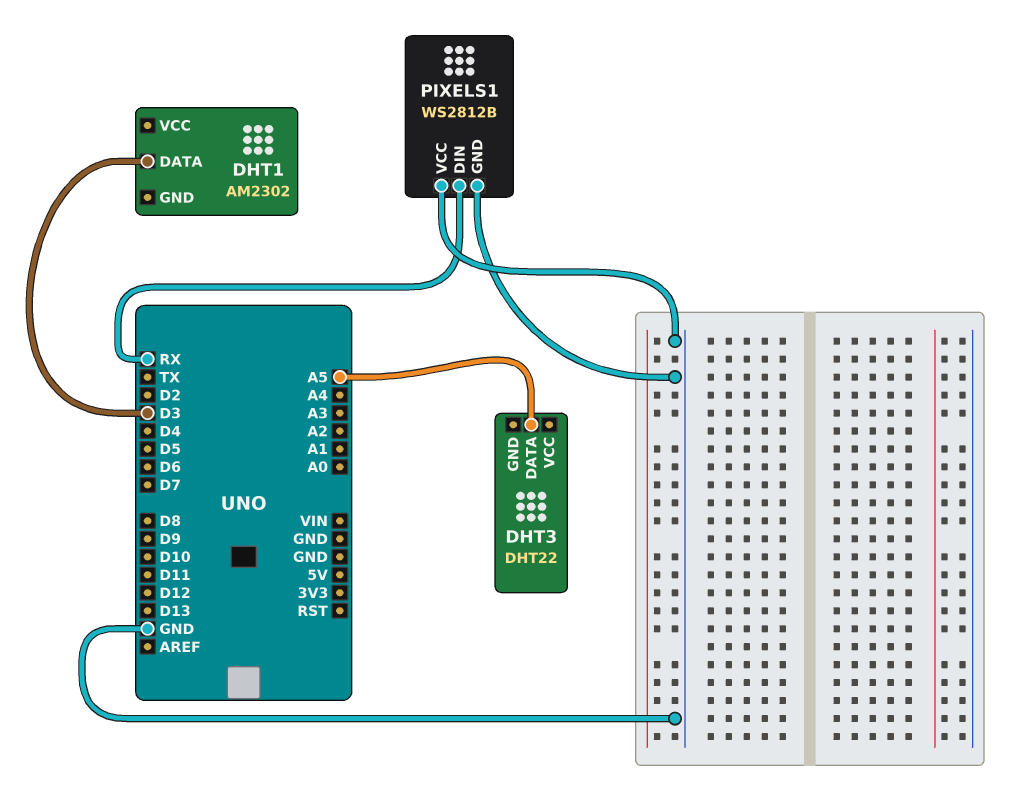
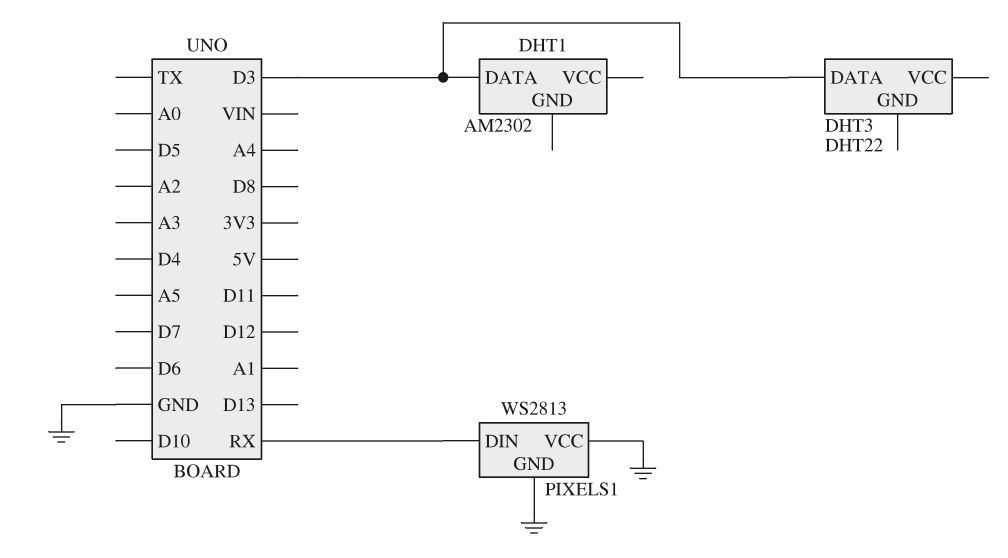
DHT3 pin DATA: A5 -> D3
PIXELS1: WS2812B -> WS2813

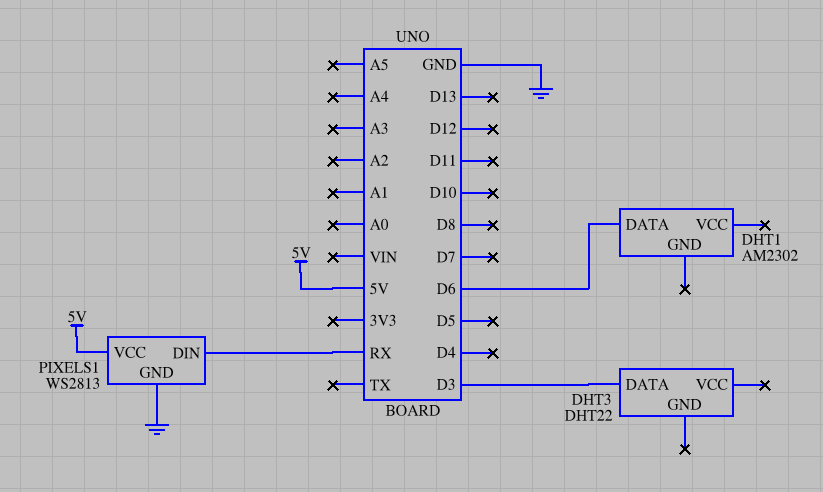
DHT1 pin DATA: D3 -> D6
PIXELS1 pin VCC: GND -> 5V

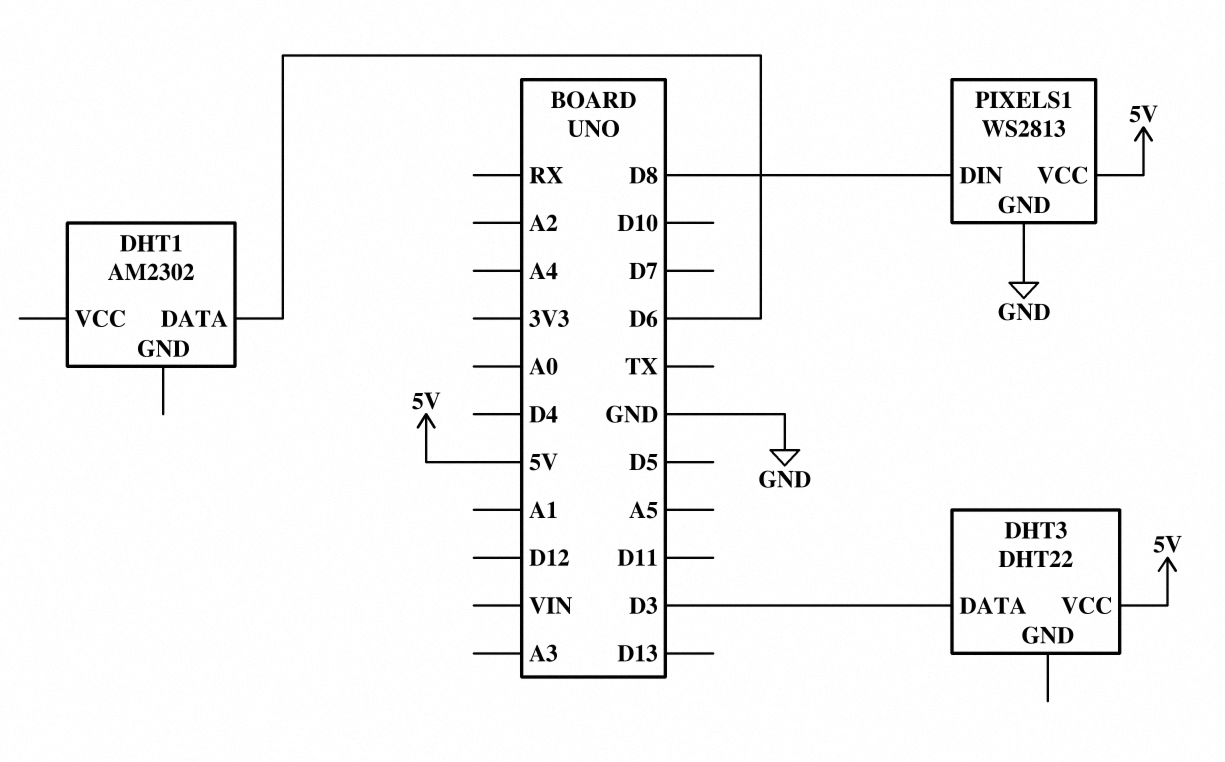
DHT3 pin VCC: none -> 5V
PIXELS1 pin DIN: RX -> D8

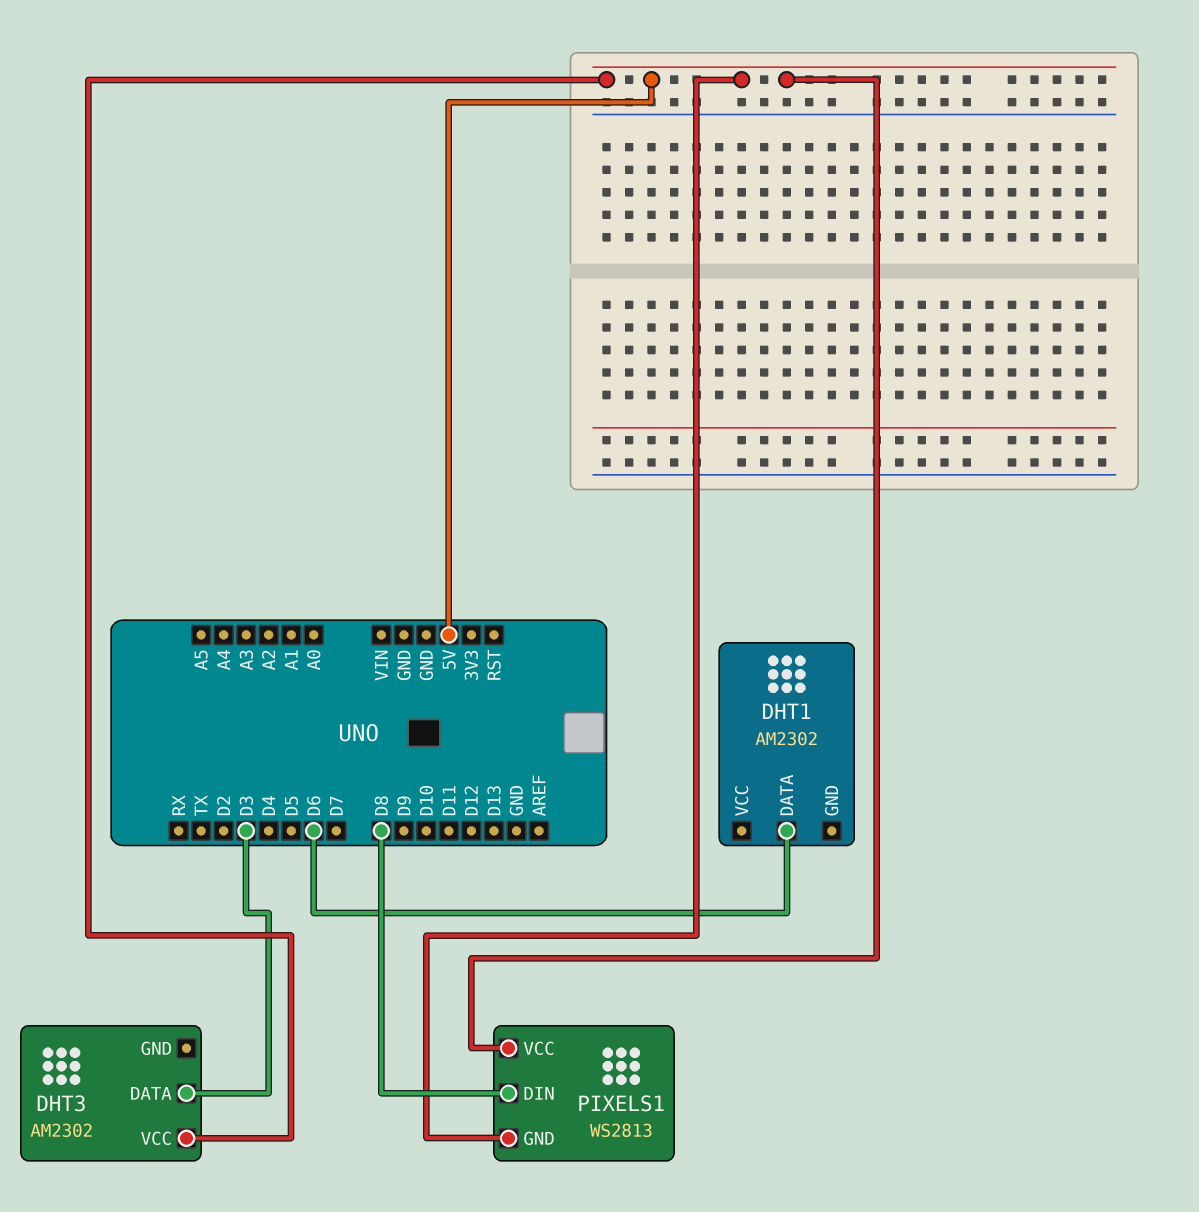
DHT3: DHT22 -> AM2302
PIXELS1 pin GND: GND -> 5V

